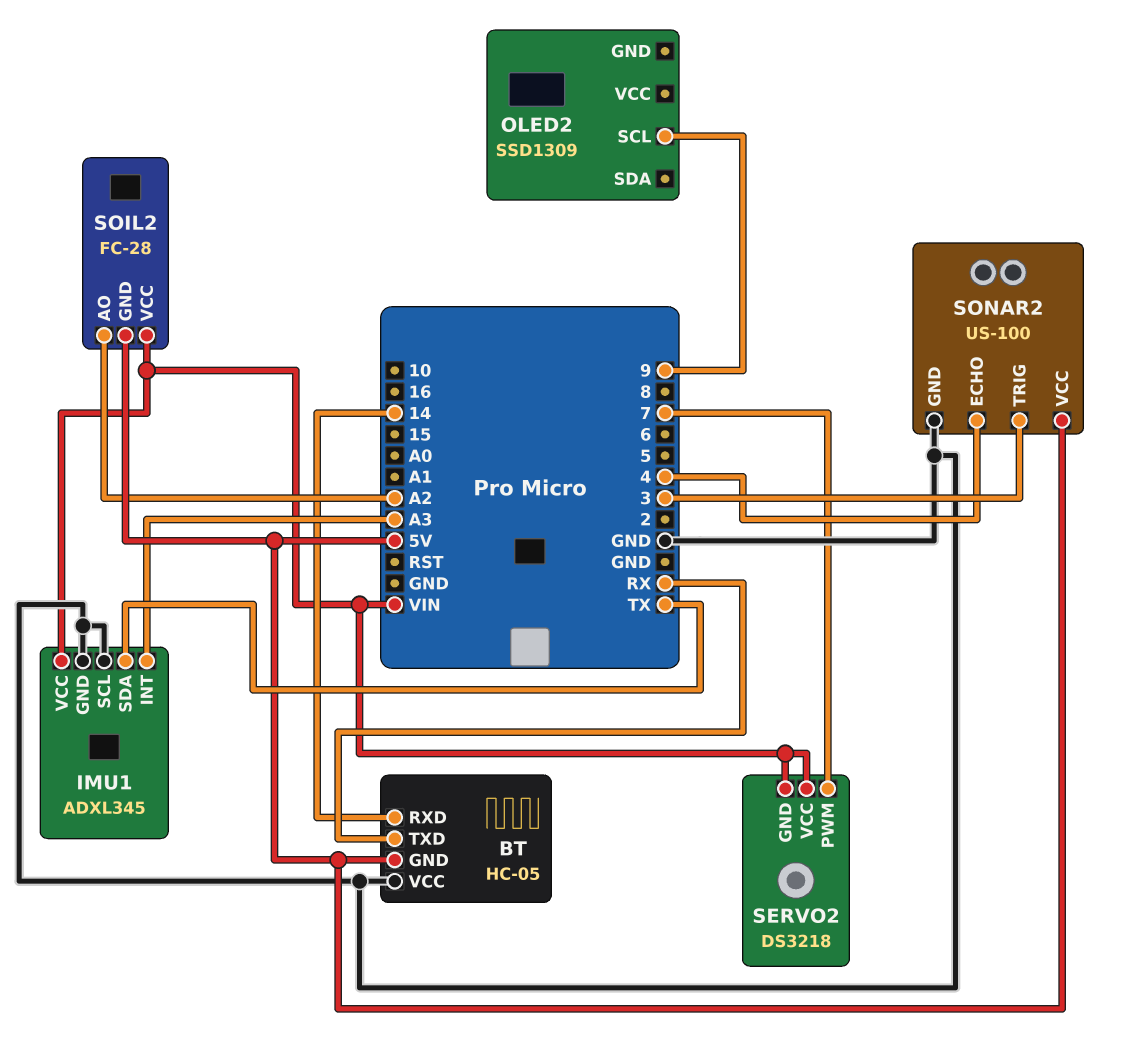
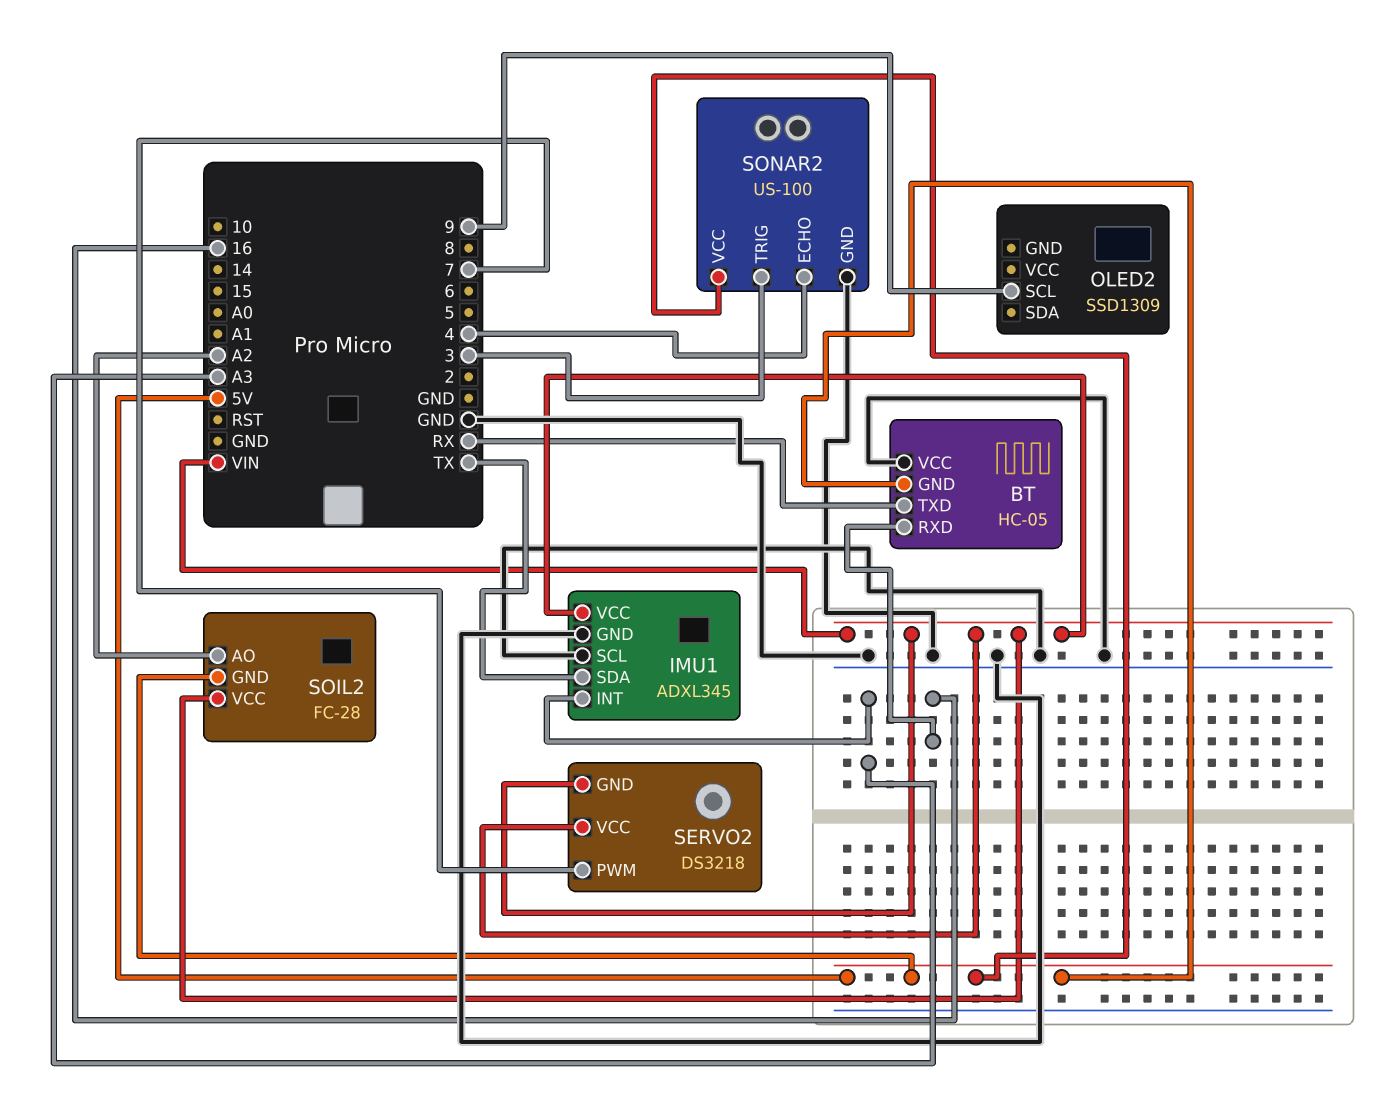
BT pin RXD: 14 -> 16

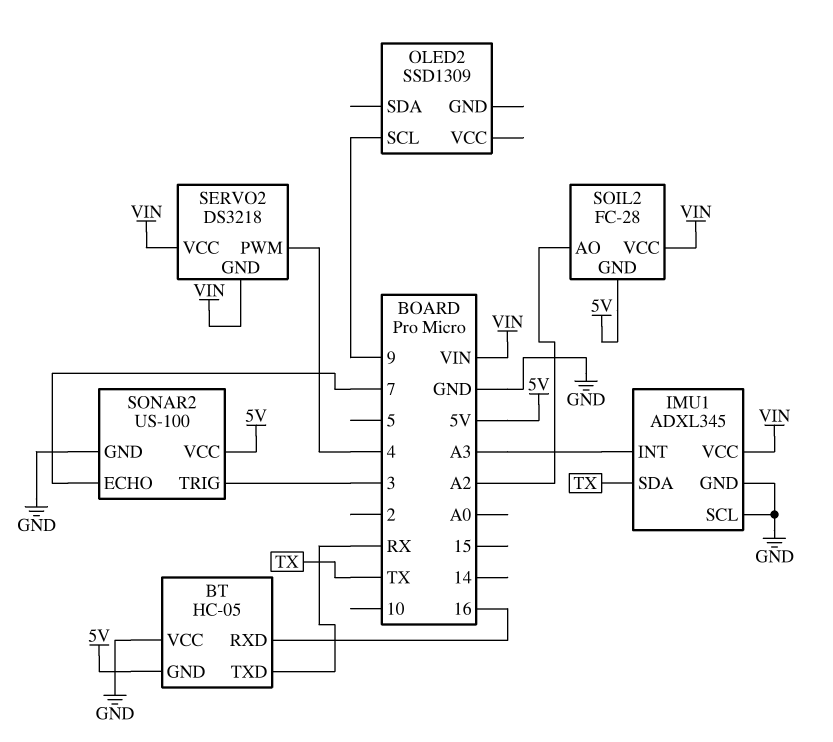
SERVO2 pin PWM: 7 -> 4
SONAR2 pin ECHO: 4 -> 7

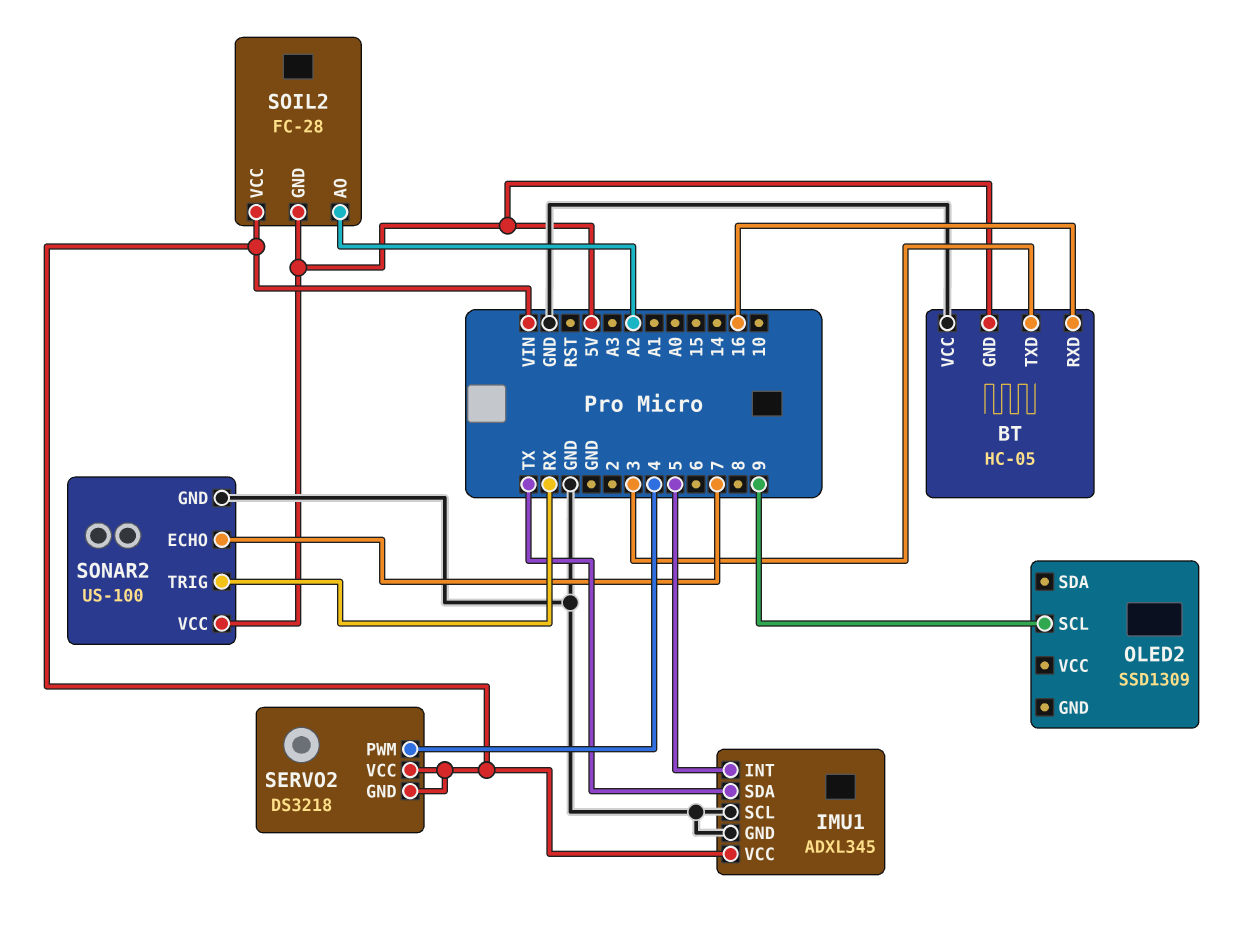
BT pin TXD: RX -> 3
IMU1 pin INT: A3 -> 5
SONAR2 pin TRIG: 3 -> RX

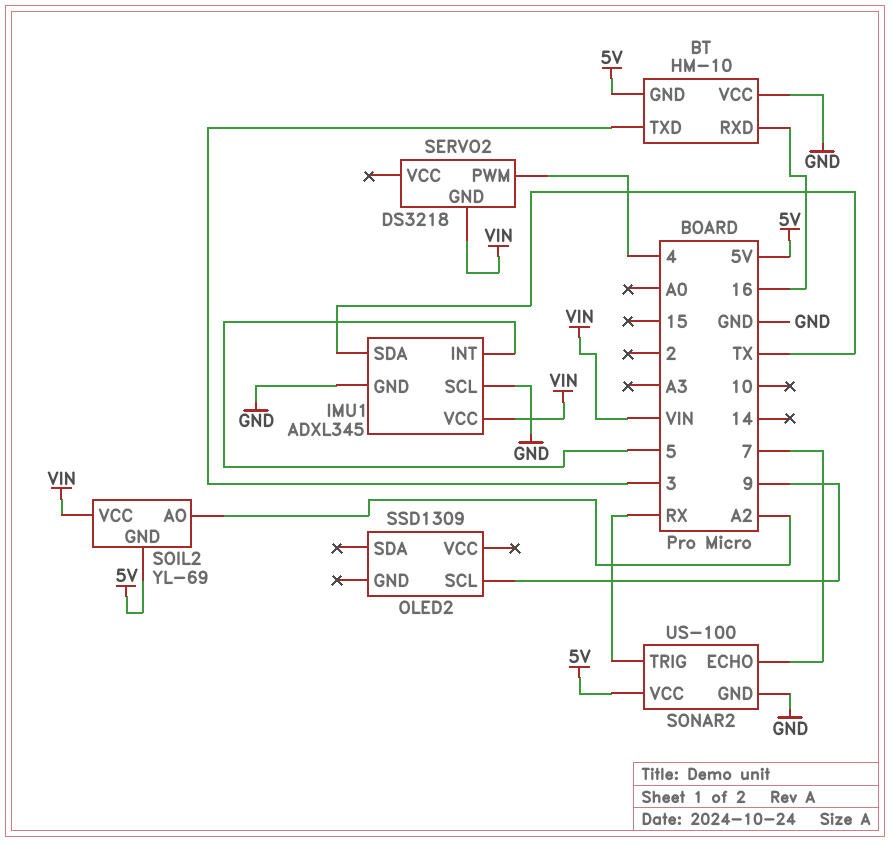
BT: HC-05 -> HM-10
SERVO2 pin VCC: VIN -> none
SOIL2: FC-28 -> YL-69

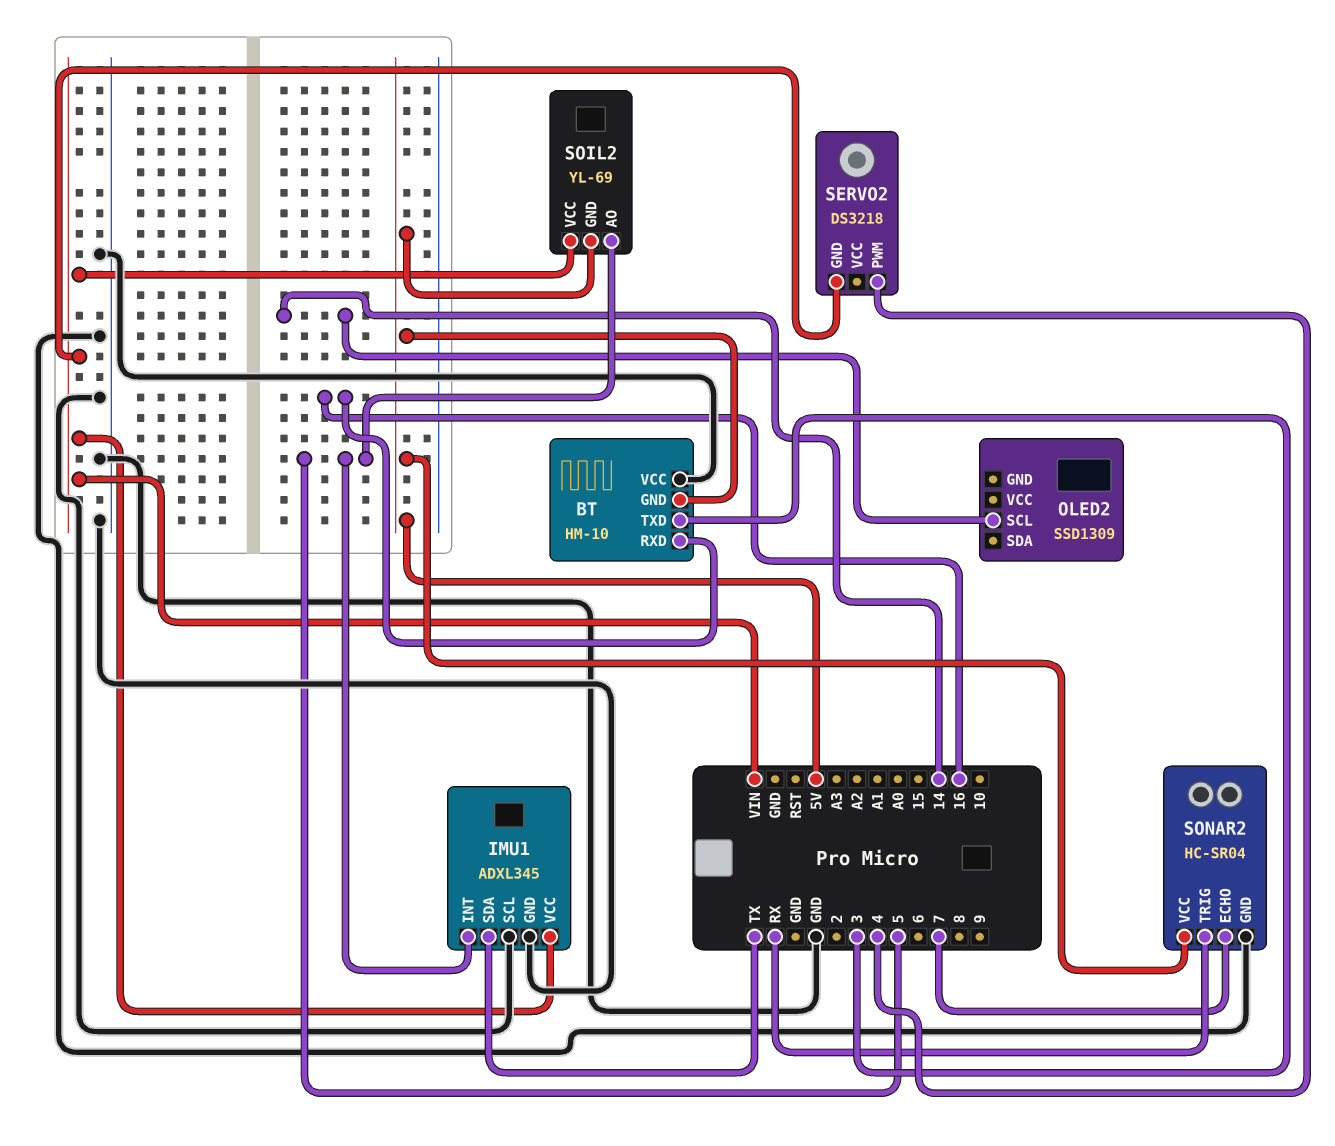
OLED2 pin SCL: 9 -> 14
SOIL2 pin AO: A2 -> 5
SONAR2: US-100 -> HC-SR04

